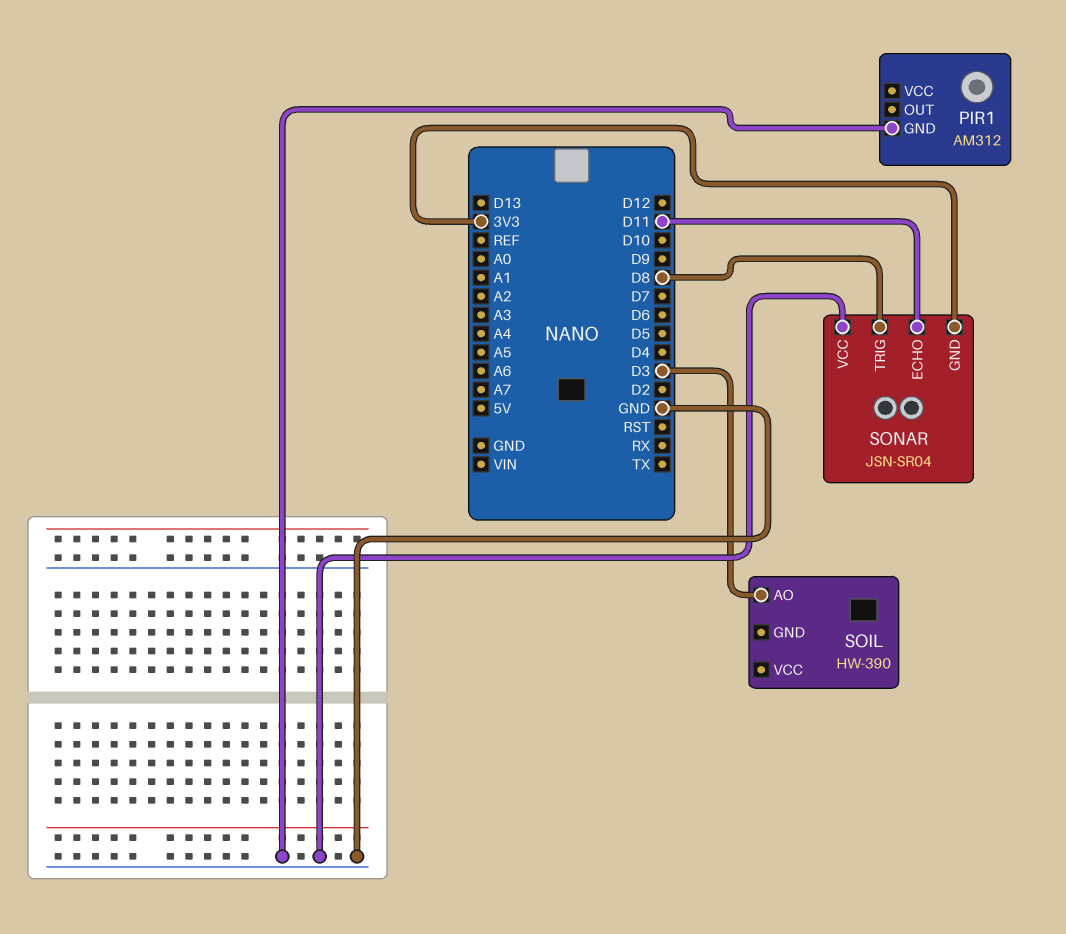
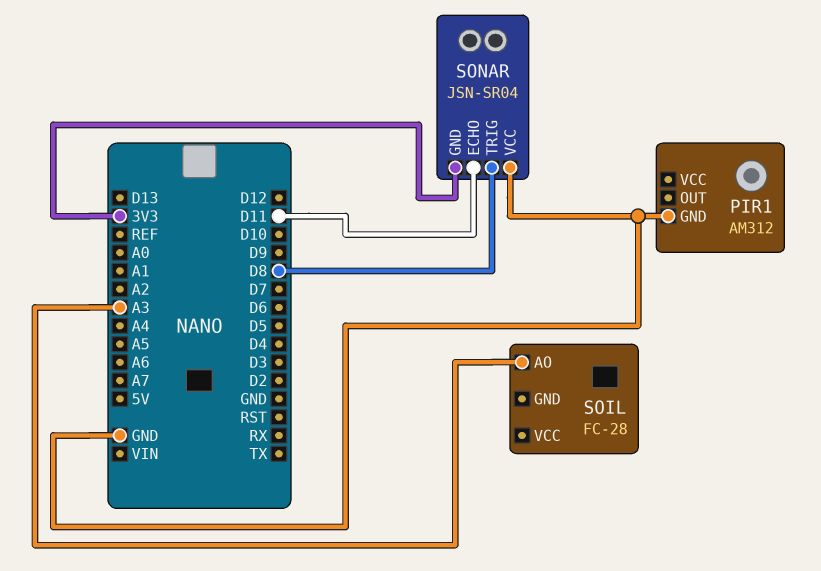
SOIL: HW-390 -> FC-28
SOIL pin AO: D3 -> A3

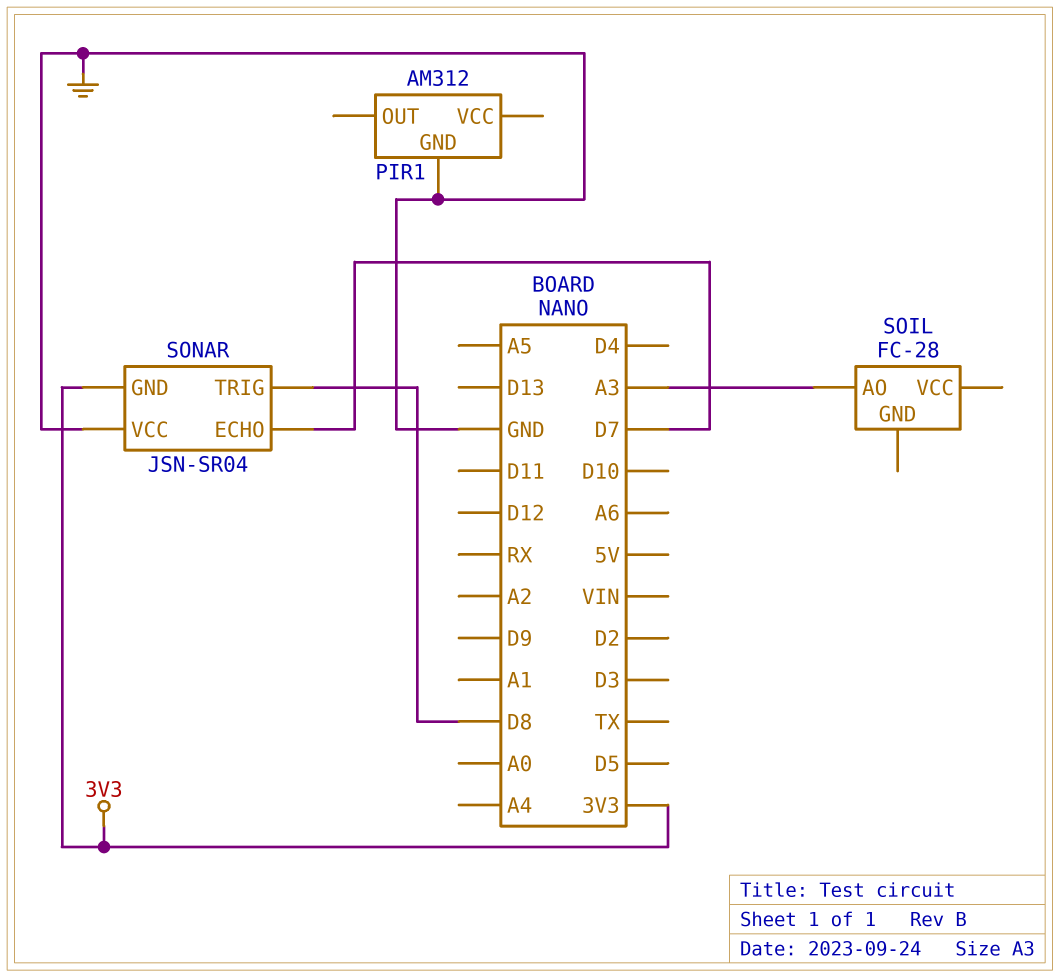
SONAR pin ECHO: D11 -> D7

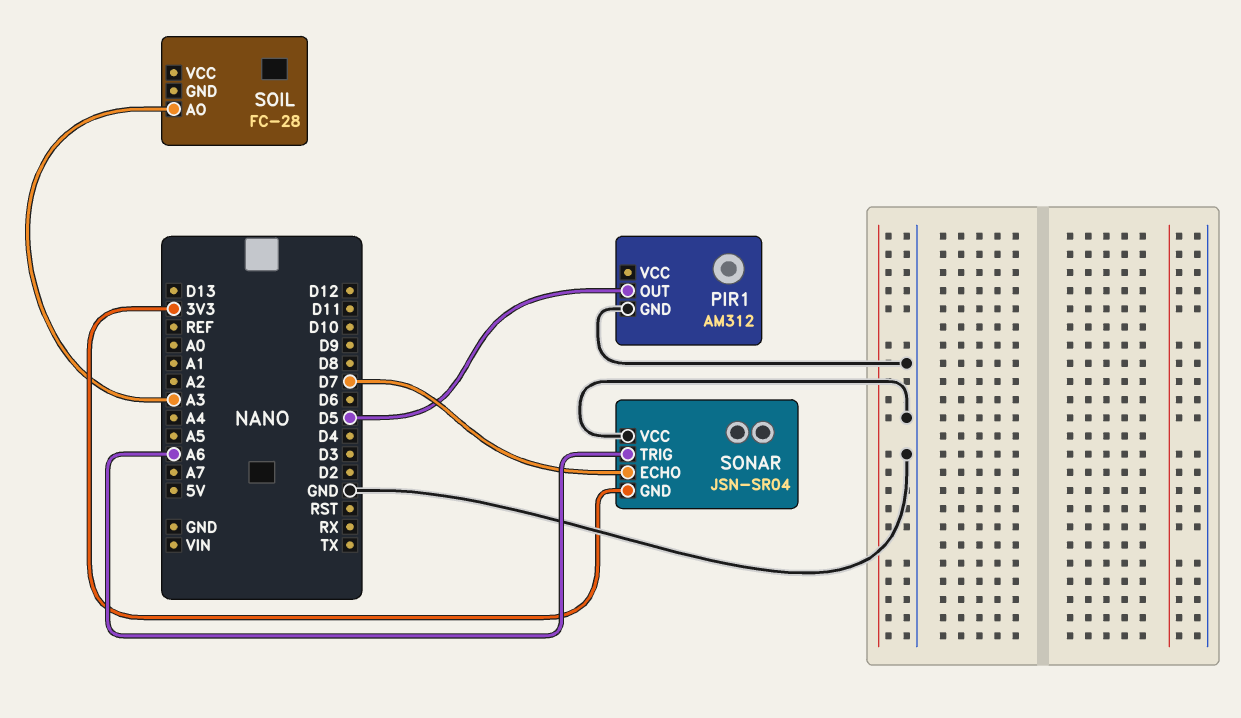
PIR1 pin OUT: none -> D5
SONAR pin TRIG: D8 -> A6

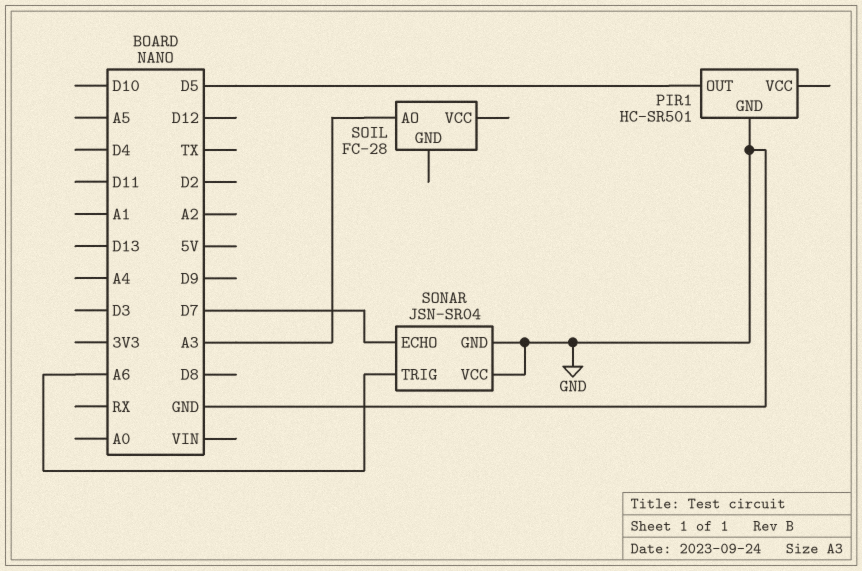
PIR1: AM312 -> HC-SR501
SONAR pin GND: 3V3 -> GND

